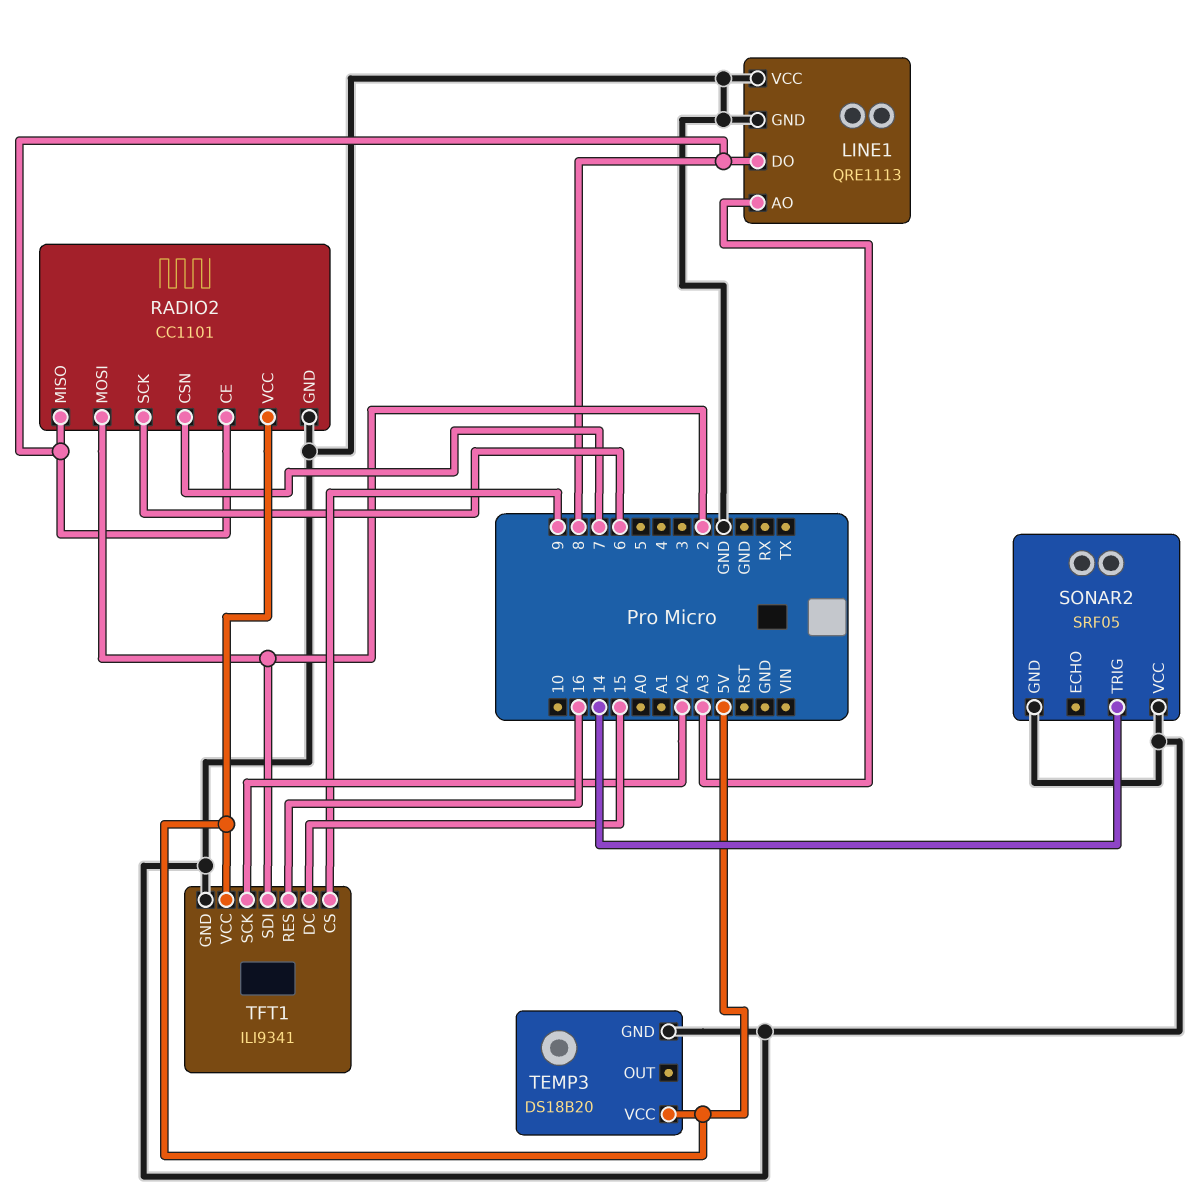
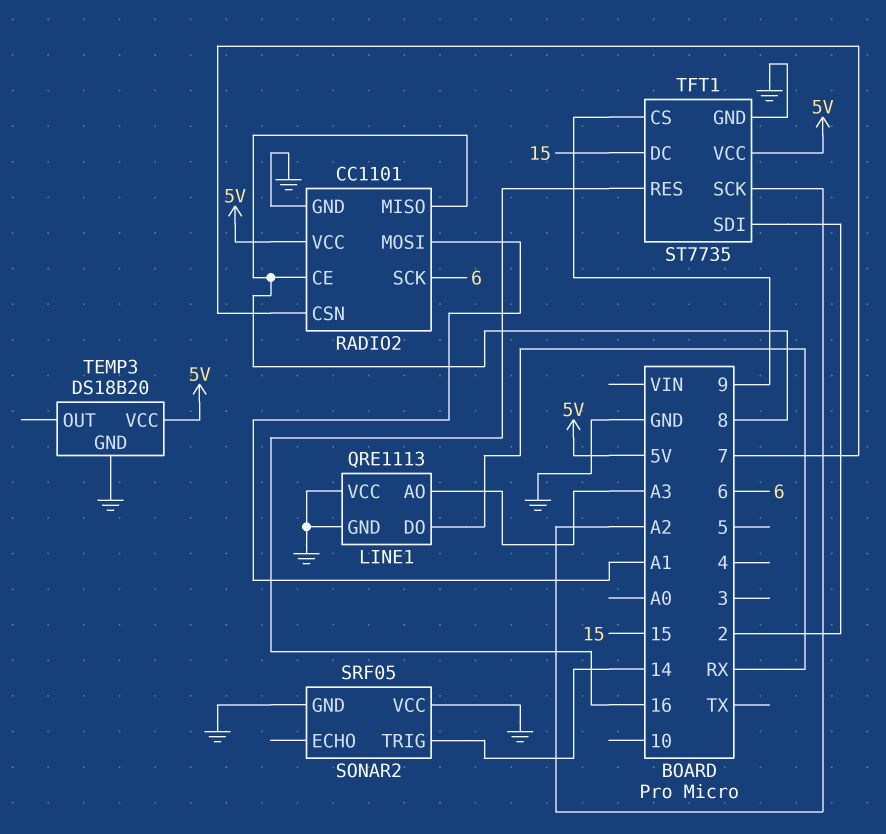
LINE1 pin DO: 8 -> RX
RADIO2 pin MOSI: 2 -> A1
TFT1: ILI9341 -> ST7735

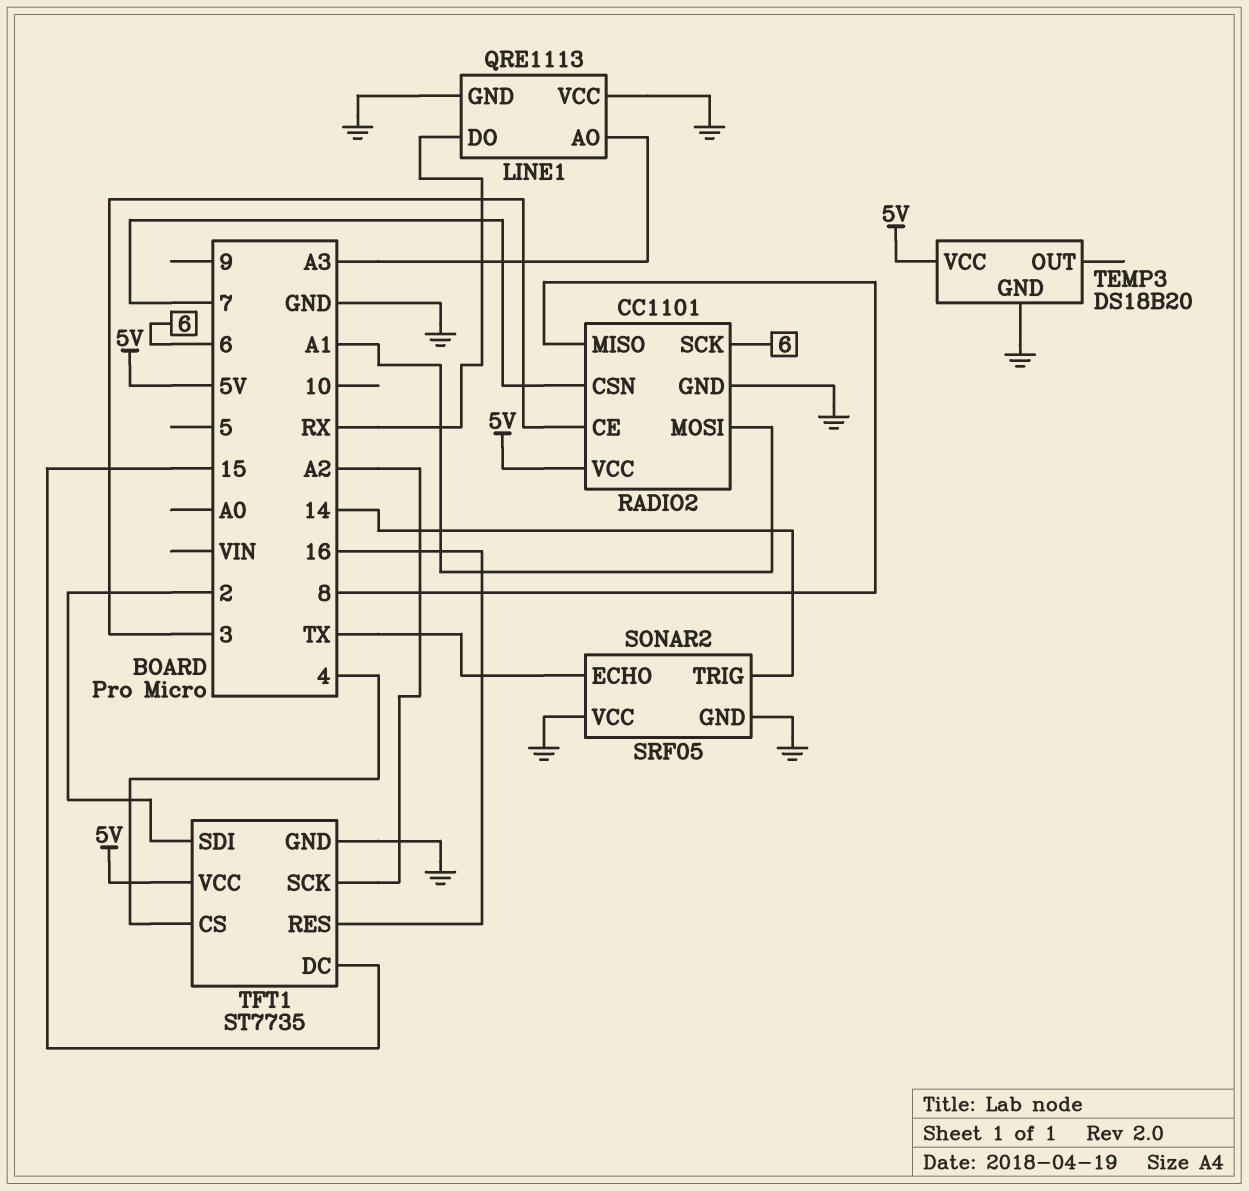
RADIO2 pin CE: 8 -> 3
SONAR2 pin ECHO: none -> TX
TFT1 pin CS: 9 -> 4

